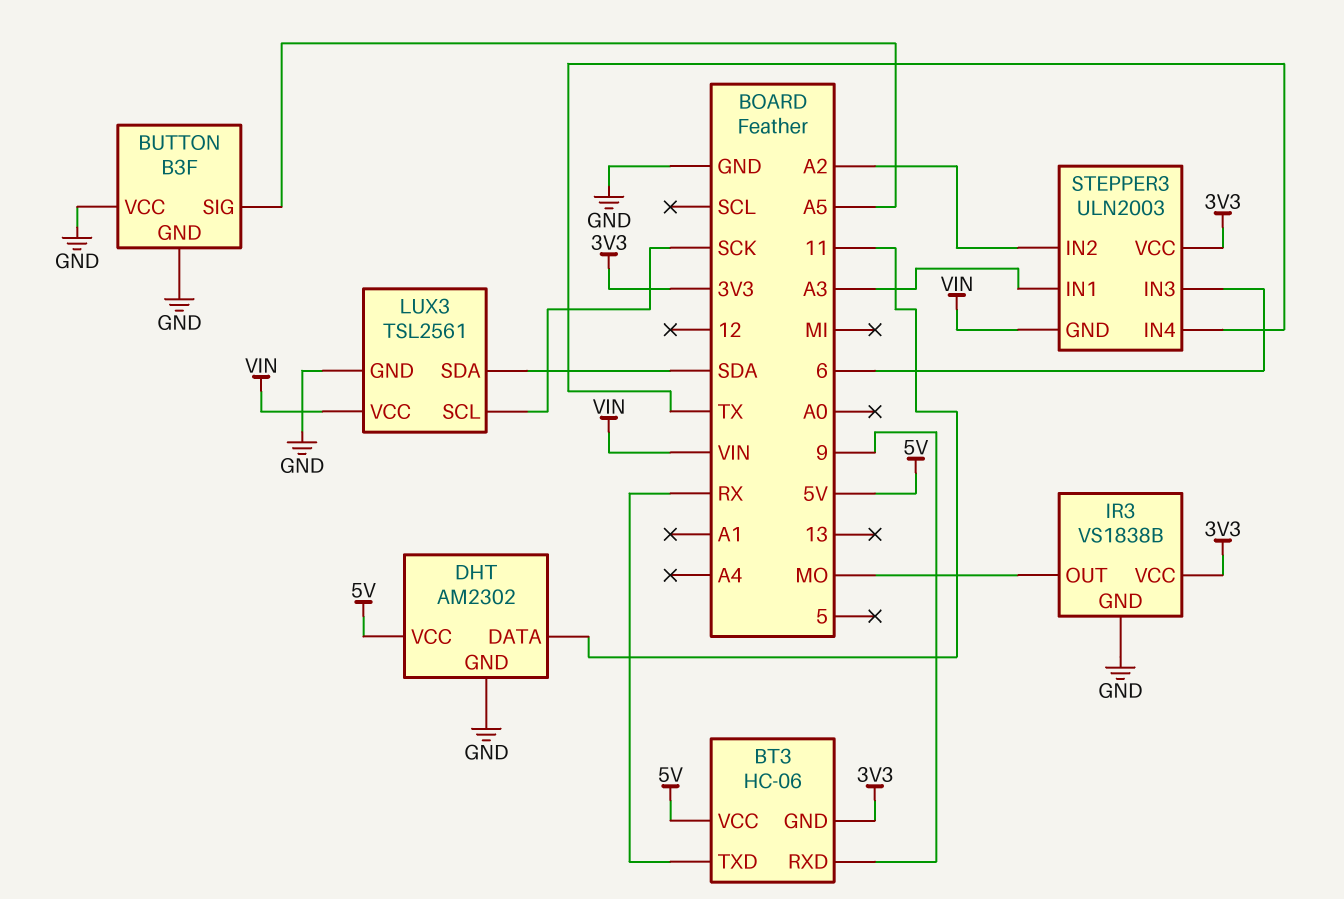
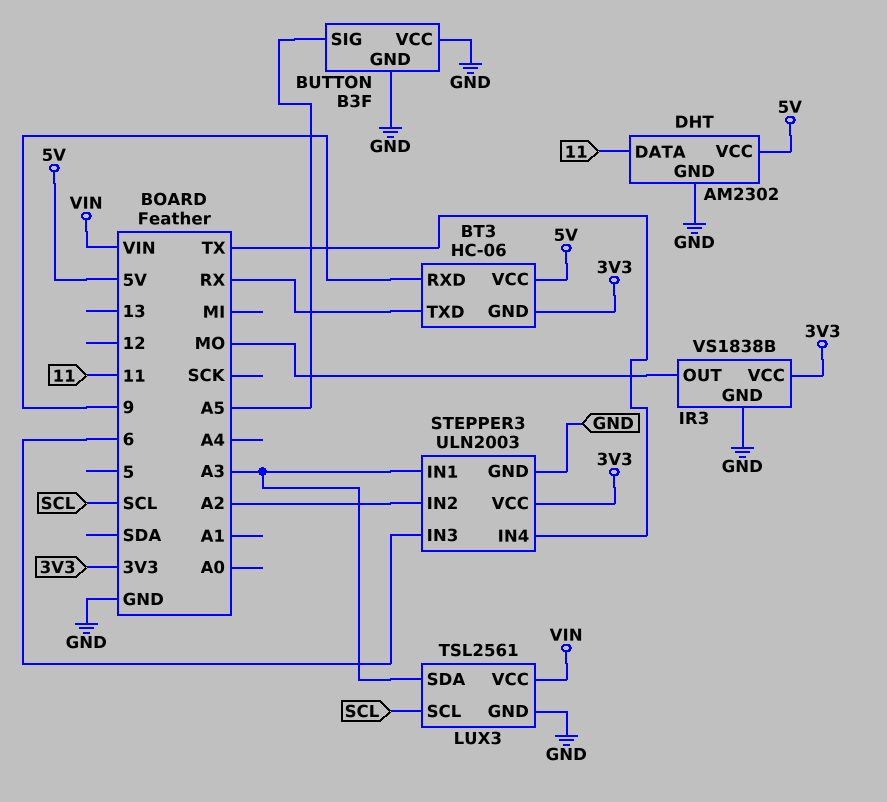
LUX3 pin SCL: SCK -> SCL
LUX3 pin SDA: SDA -> A3
STEPPER3 pin GND: VIN -> GND

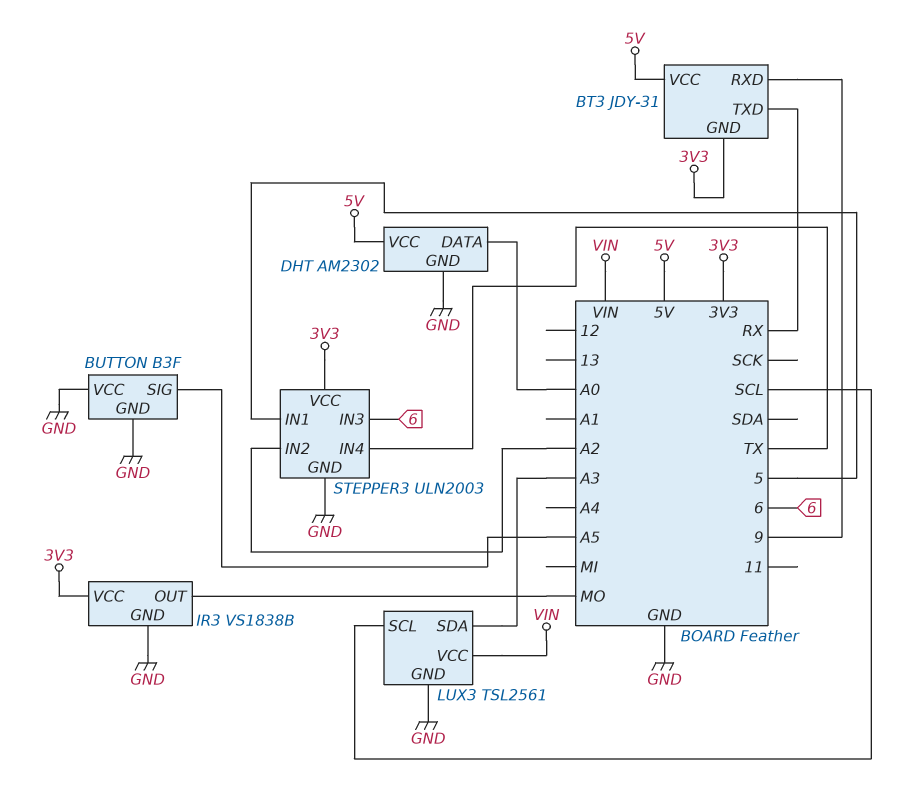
BT3: HC-06 -> JDY-31
DHT pin DATA: 11 -> A0
STEPPER3 pin IN1: A3 -> 5

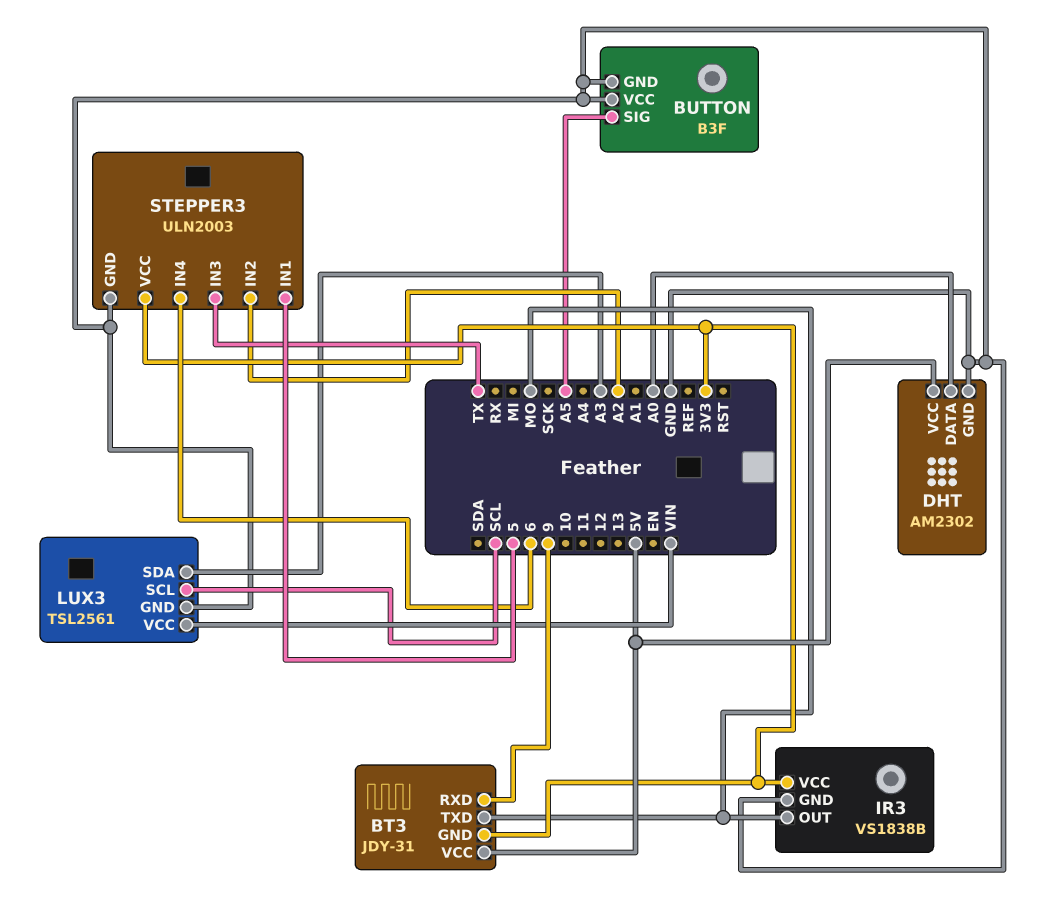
BT3 pin TXD: RX -> MO
STEPPER3 pin IN3: 6 -> TX
STEPPER3 pin IN4: TX -> 6

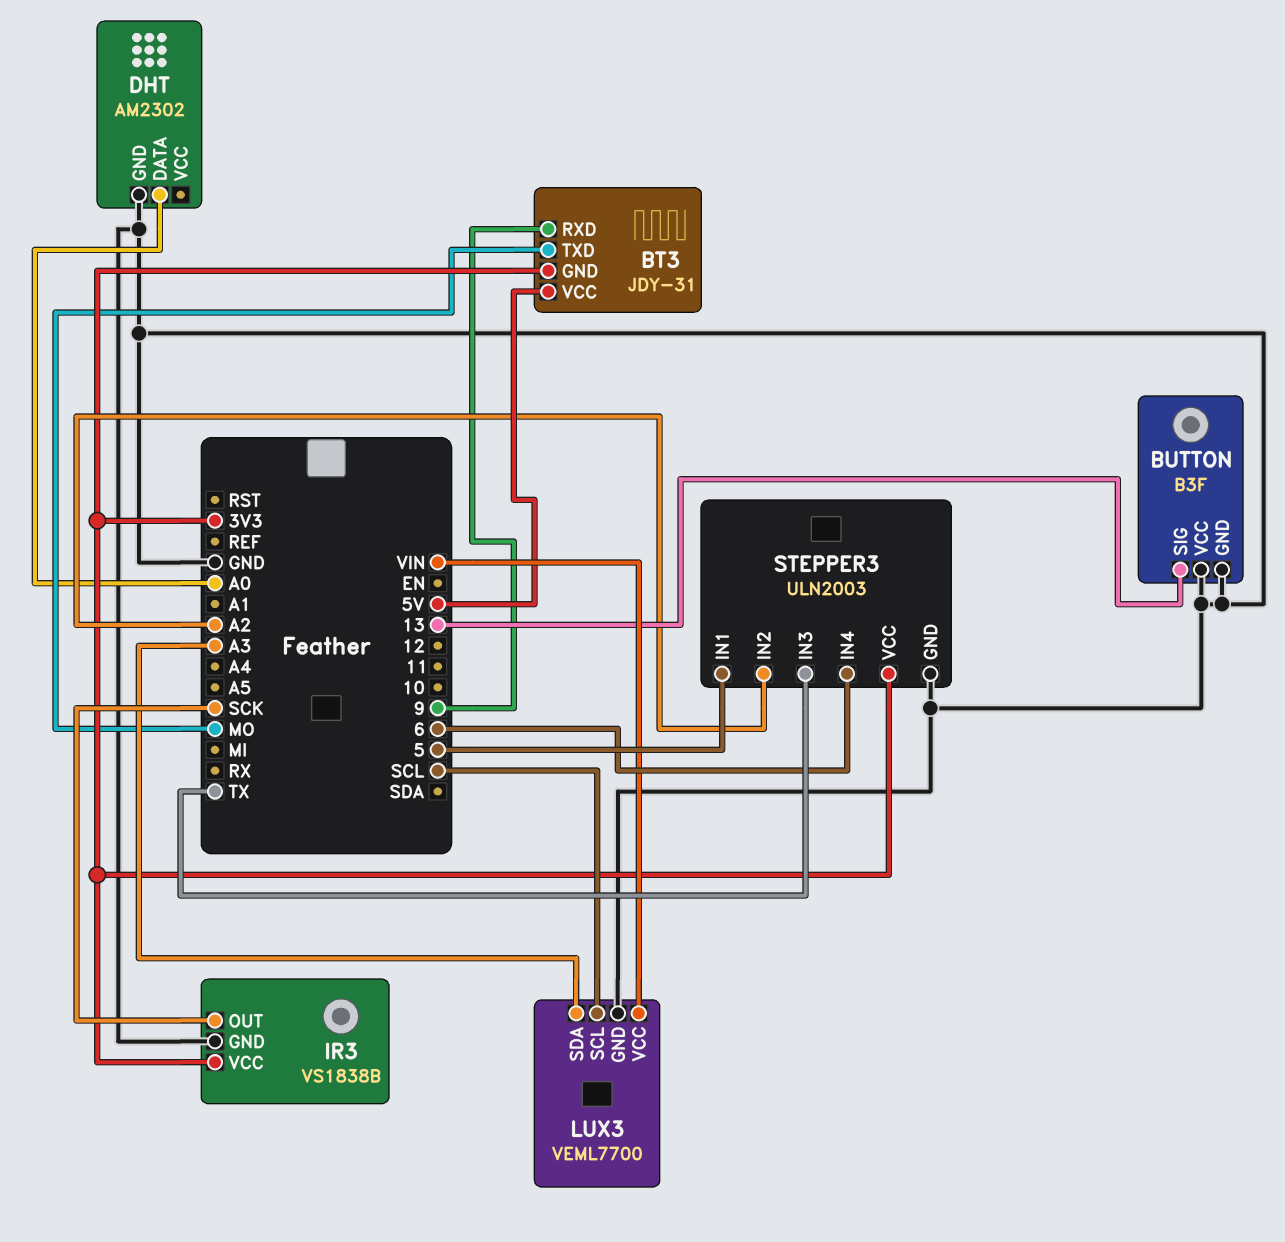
BUTTON pin SIG: A5 -> 13
DHT pin VCC: 5V -> none
IR3 pin OUT: MO -> SCK
LUX3: TSL2561 -> VEML7700

